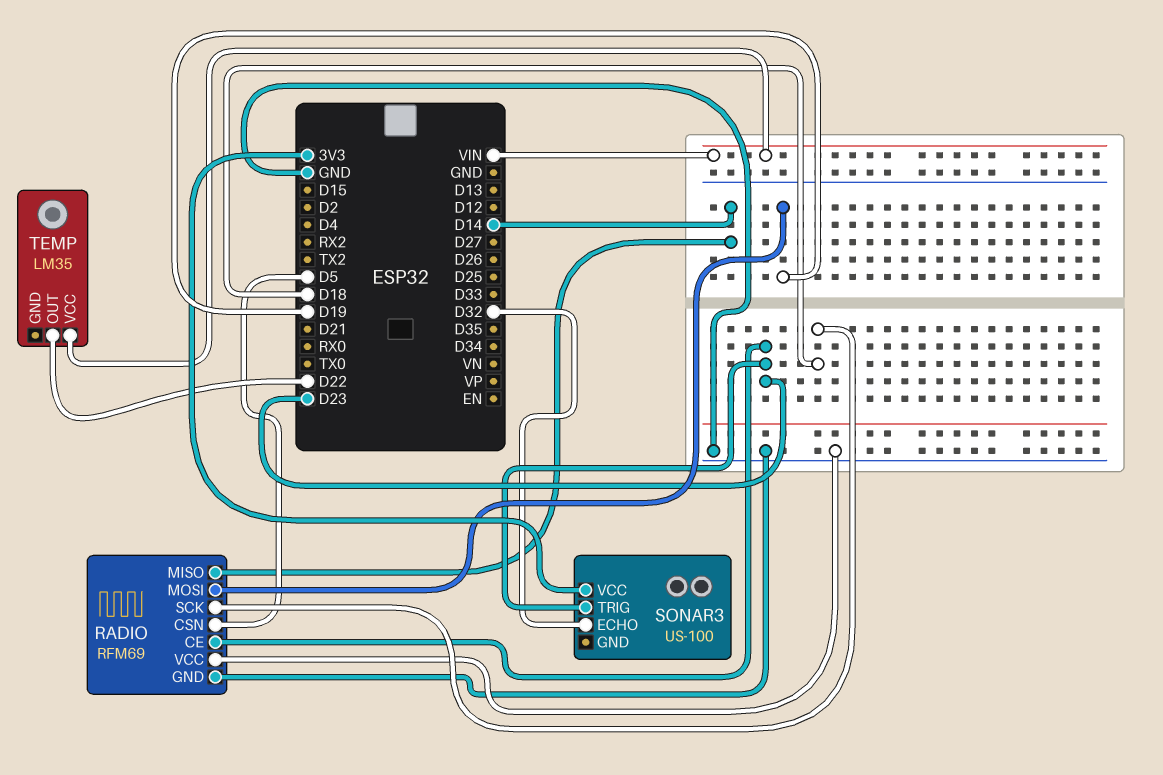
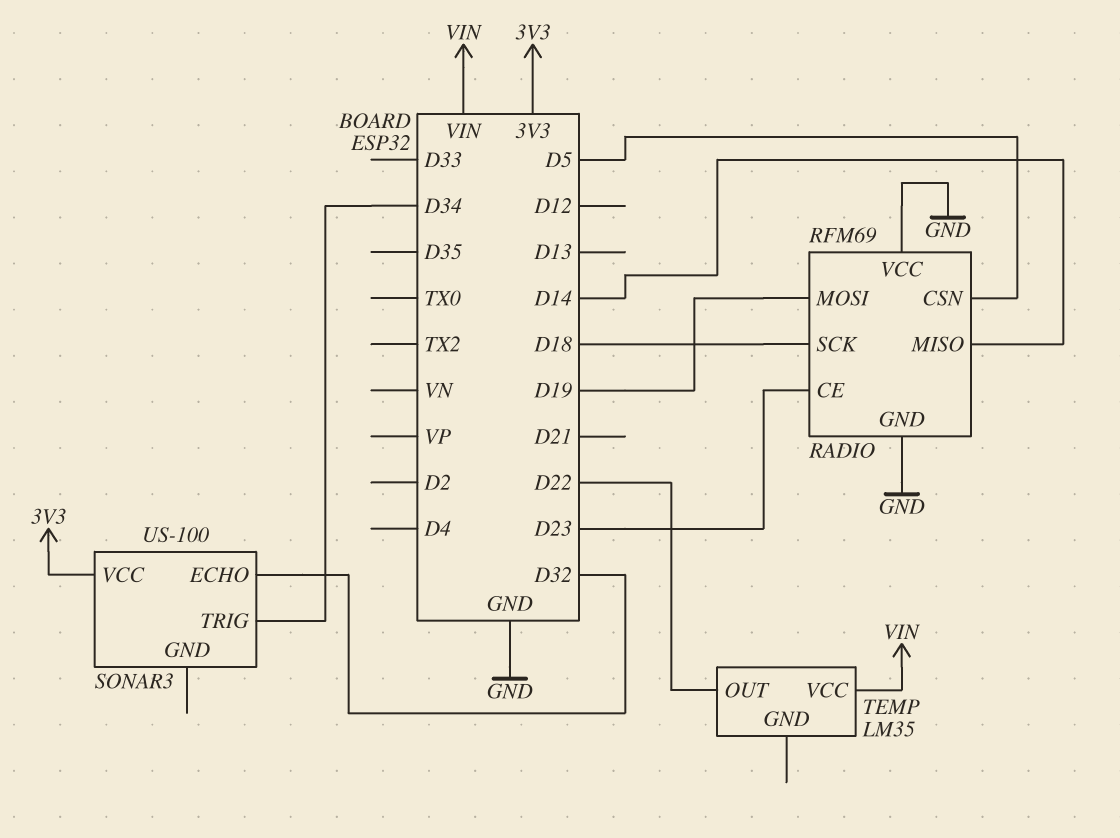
SONAR3 pin TRIG: D23 -> D34

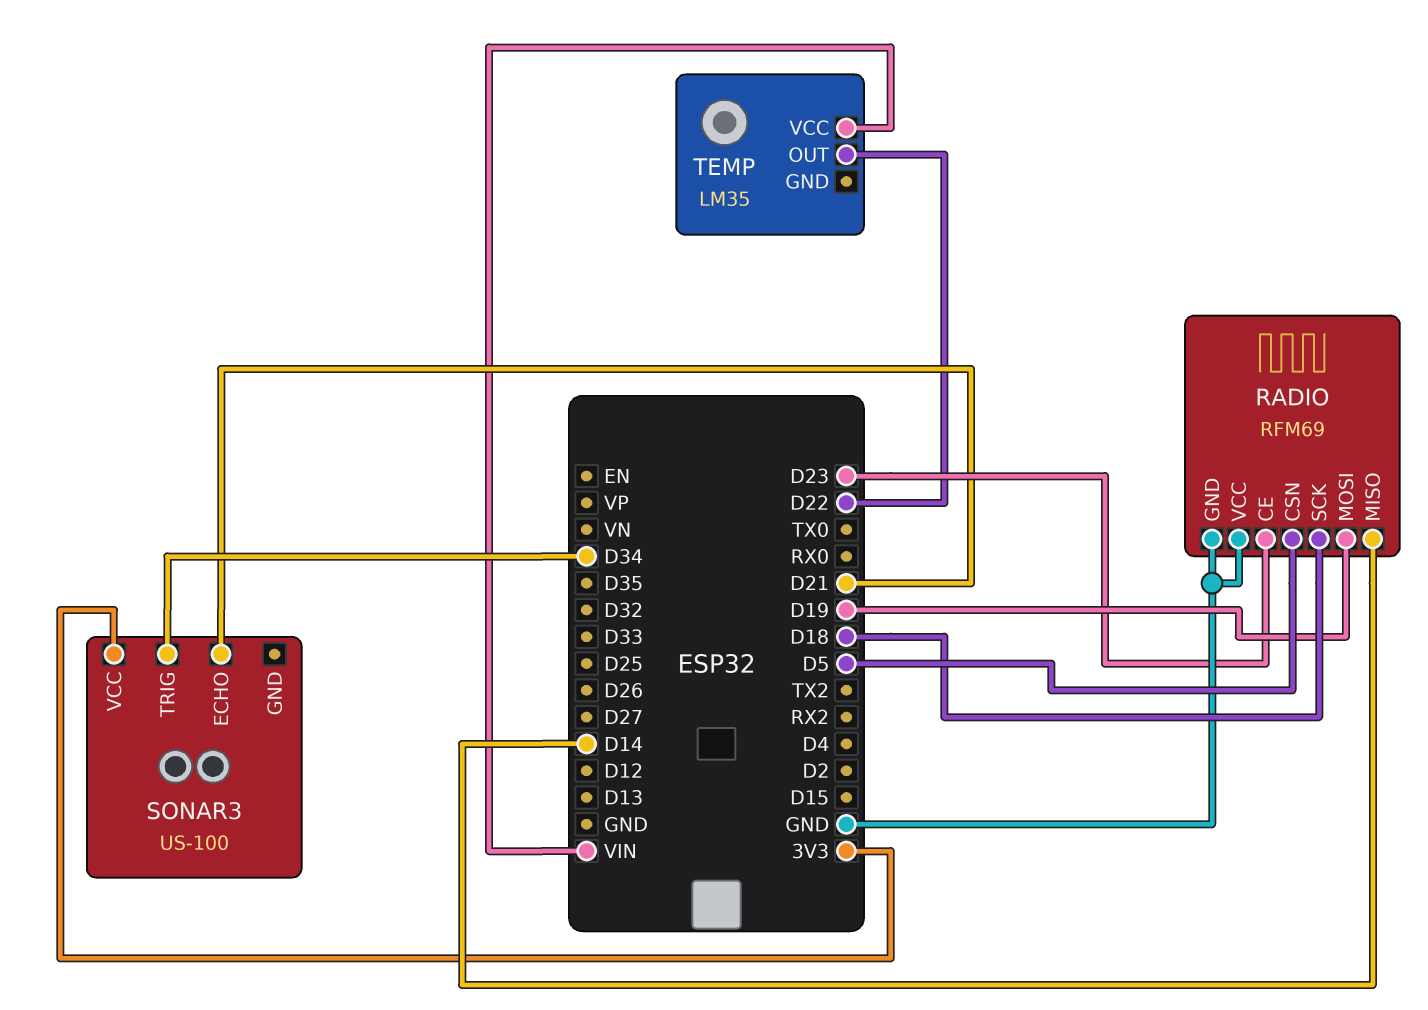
SONAR3 pin ECHO: D32 -> D21

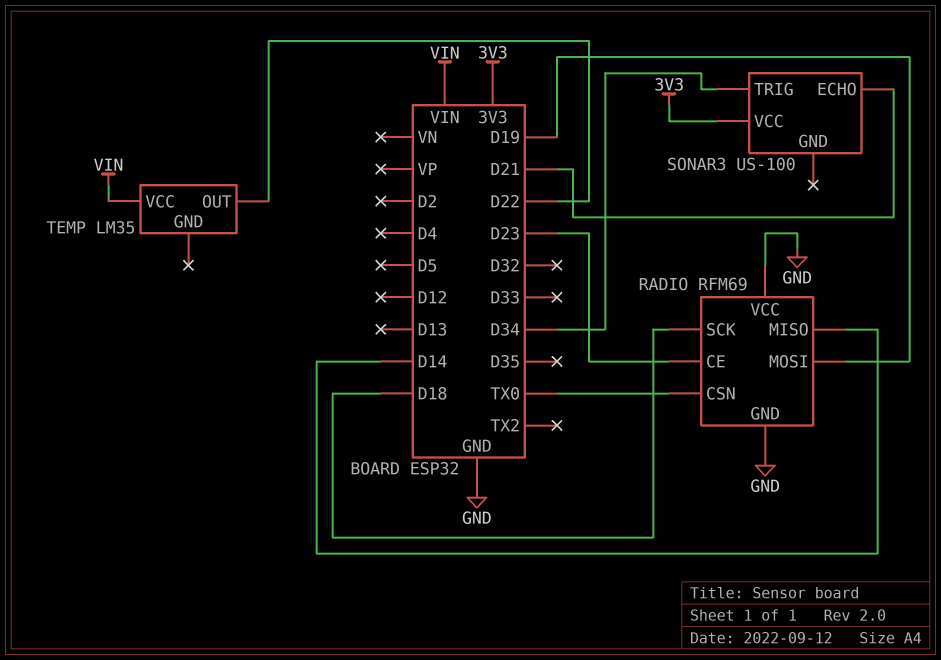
RADIO pin CSN: D5 -> TX0

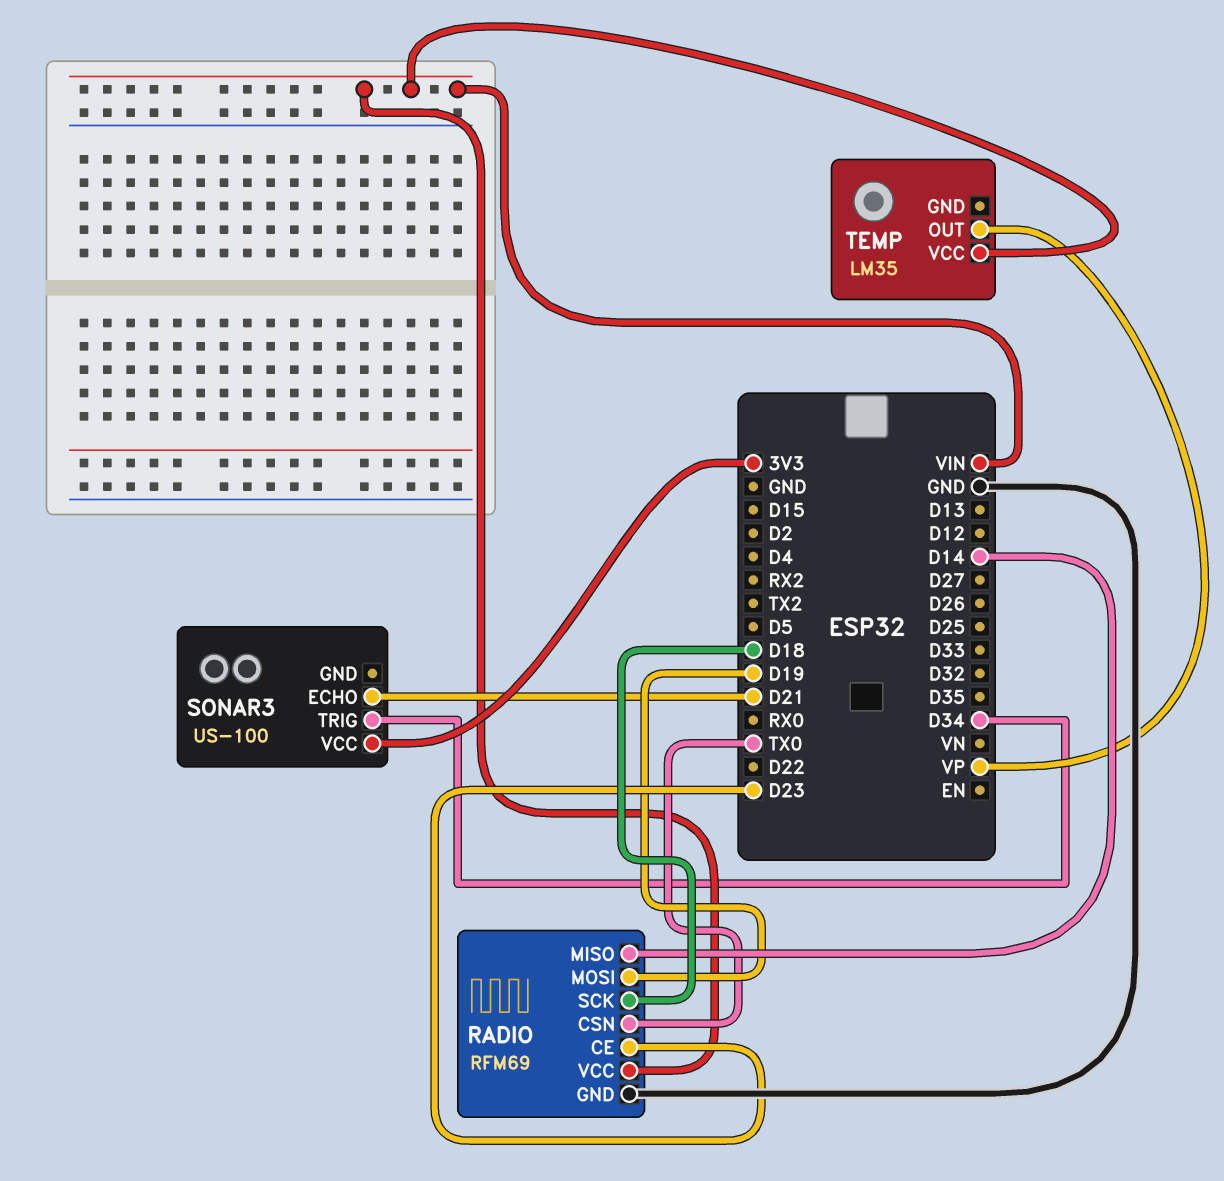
RADIO pin VCC: GND -> VIN
TEMP pin OUT: D22 -> VP

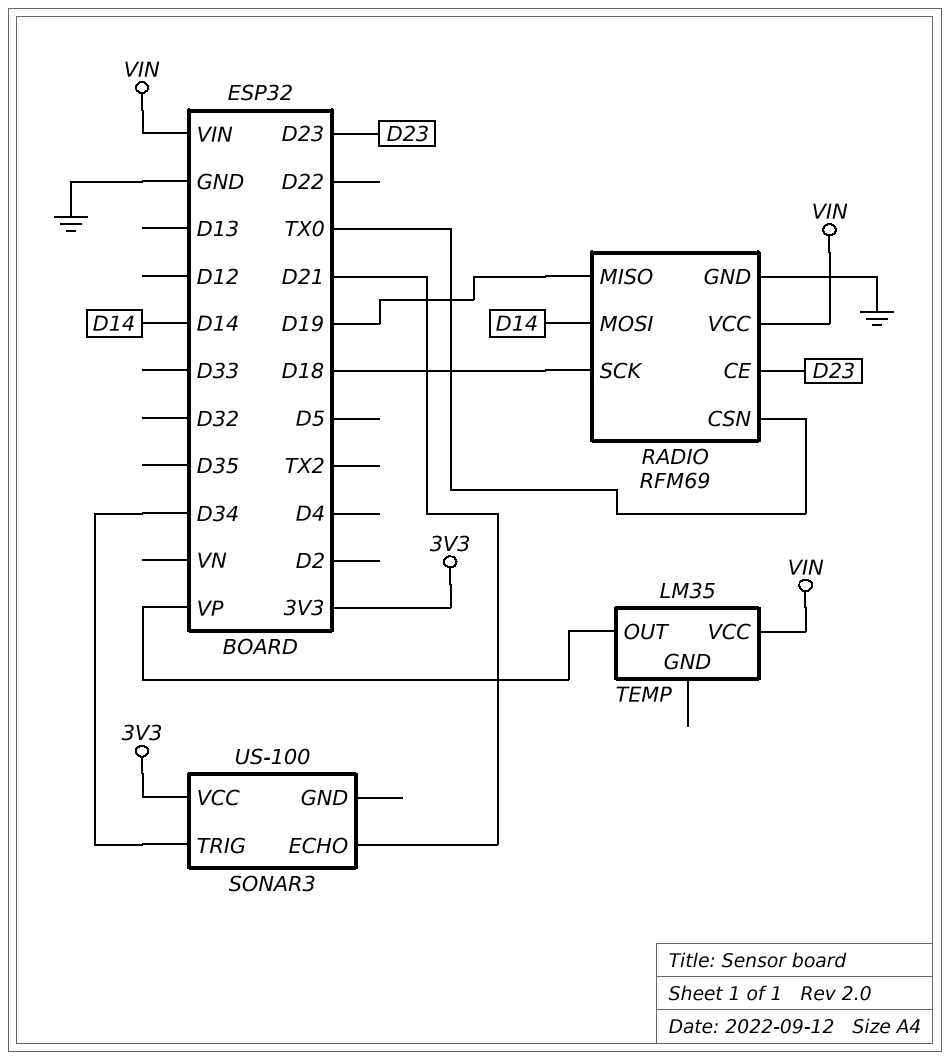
RADIO pin MISO: D14 -> D19
RADIO pin MOSI: D19 -> D14

